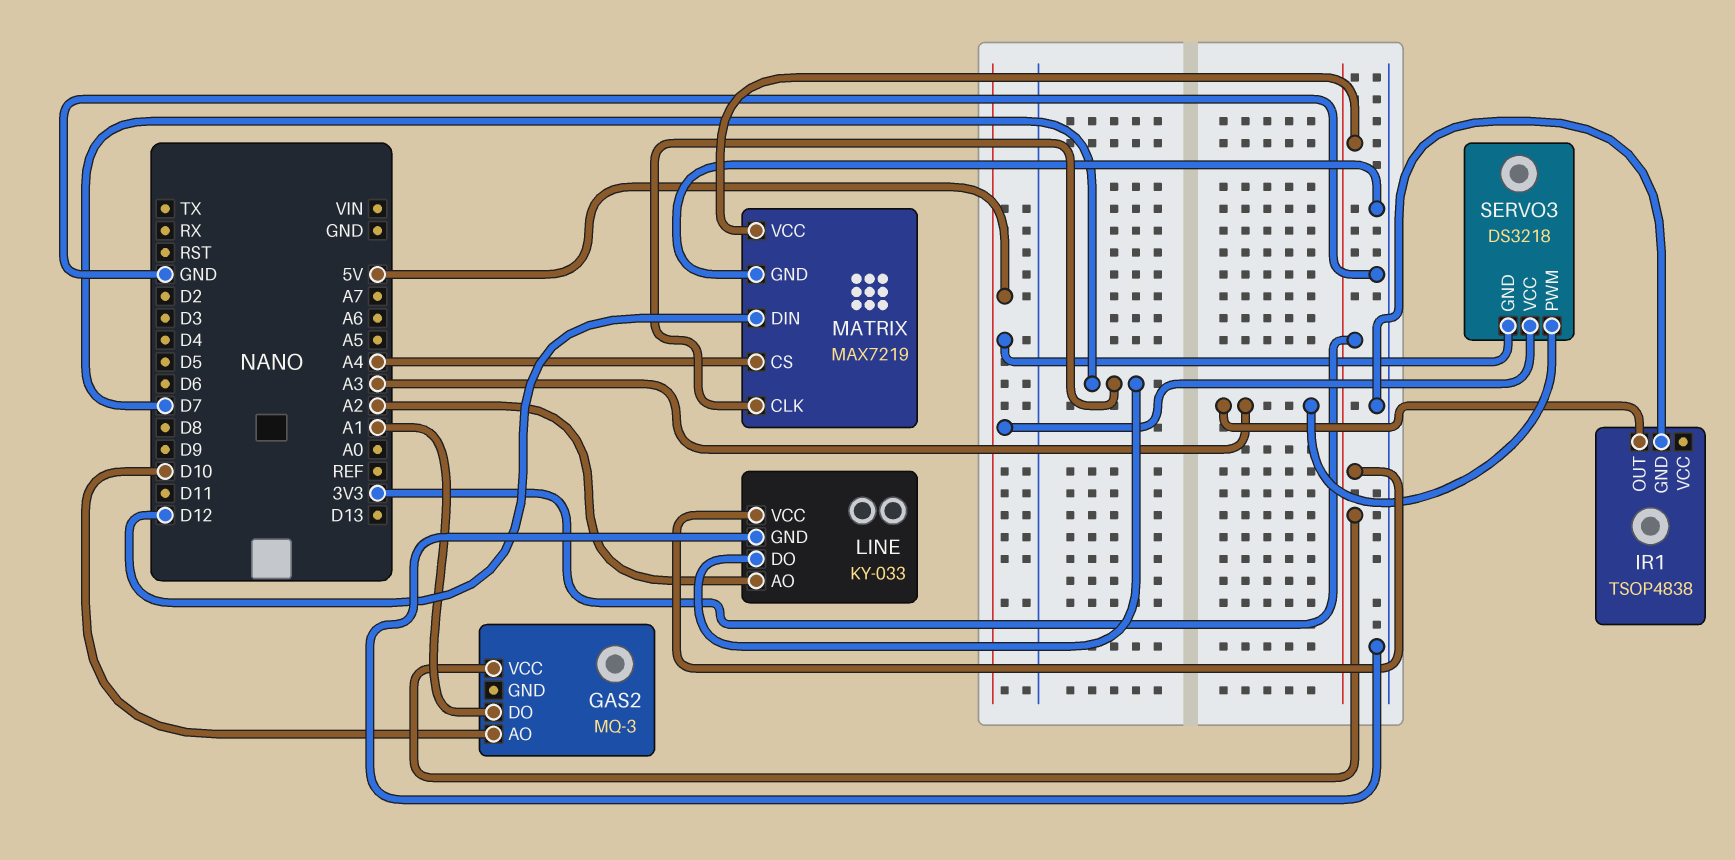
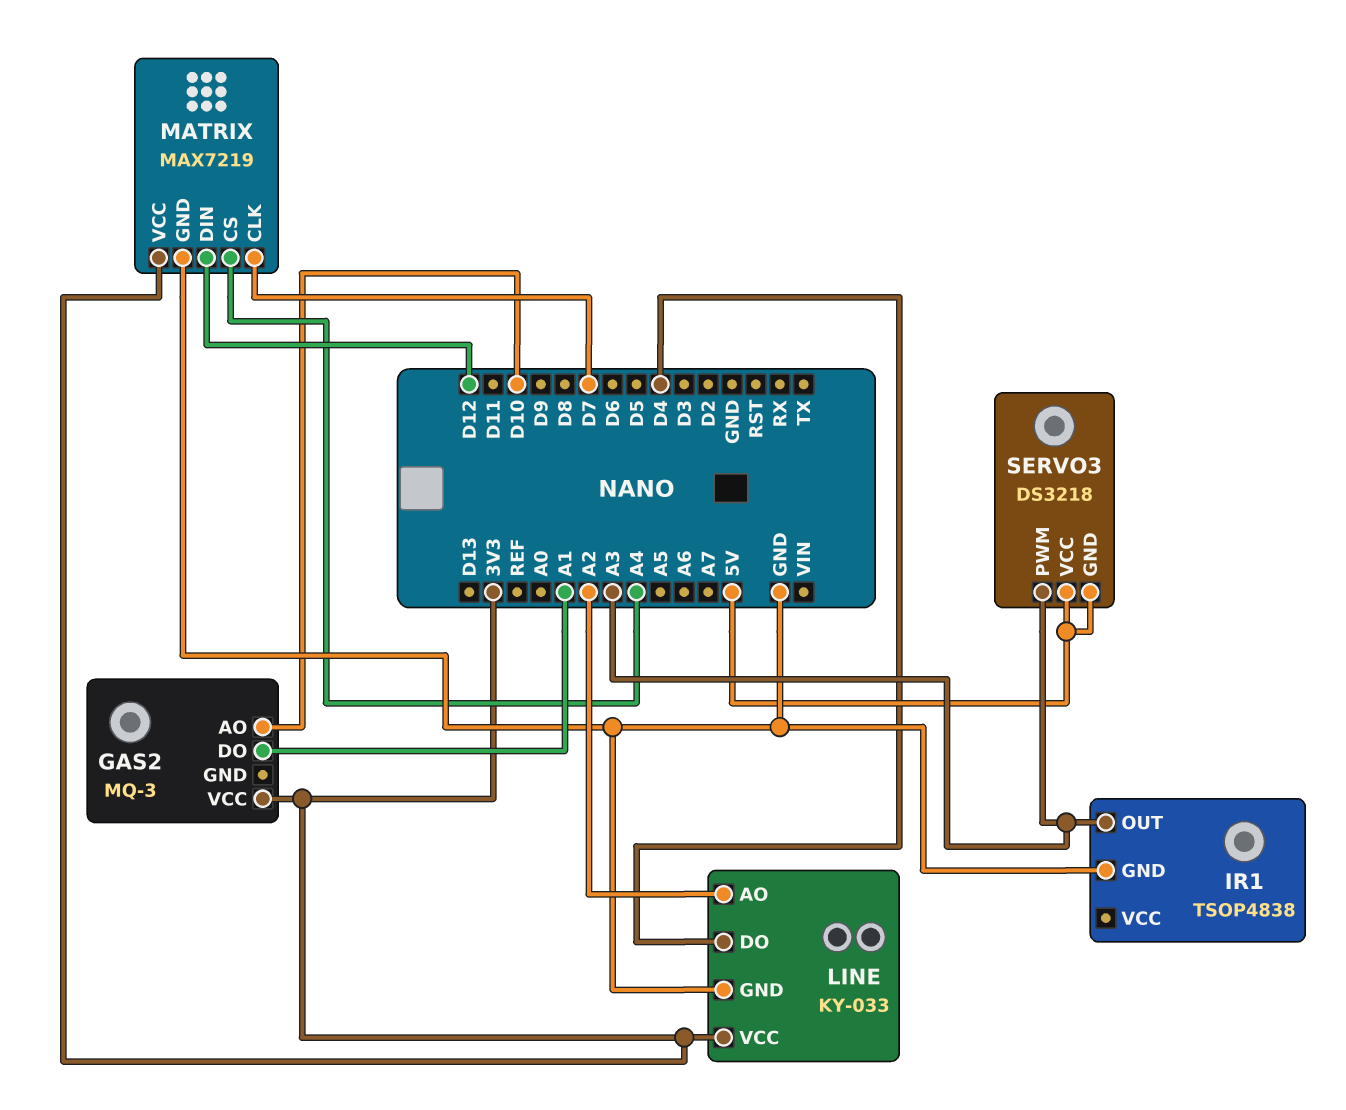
LINE pin DO: D7 -> D4

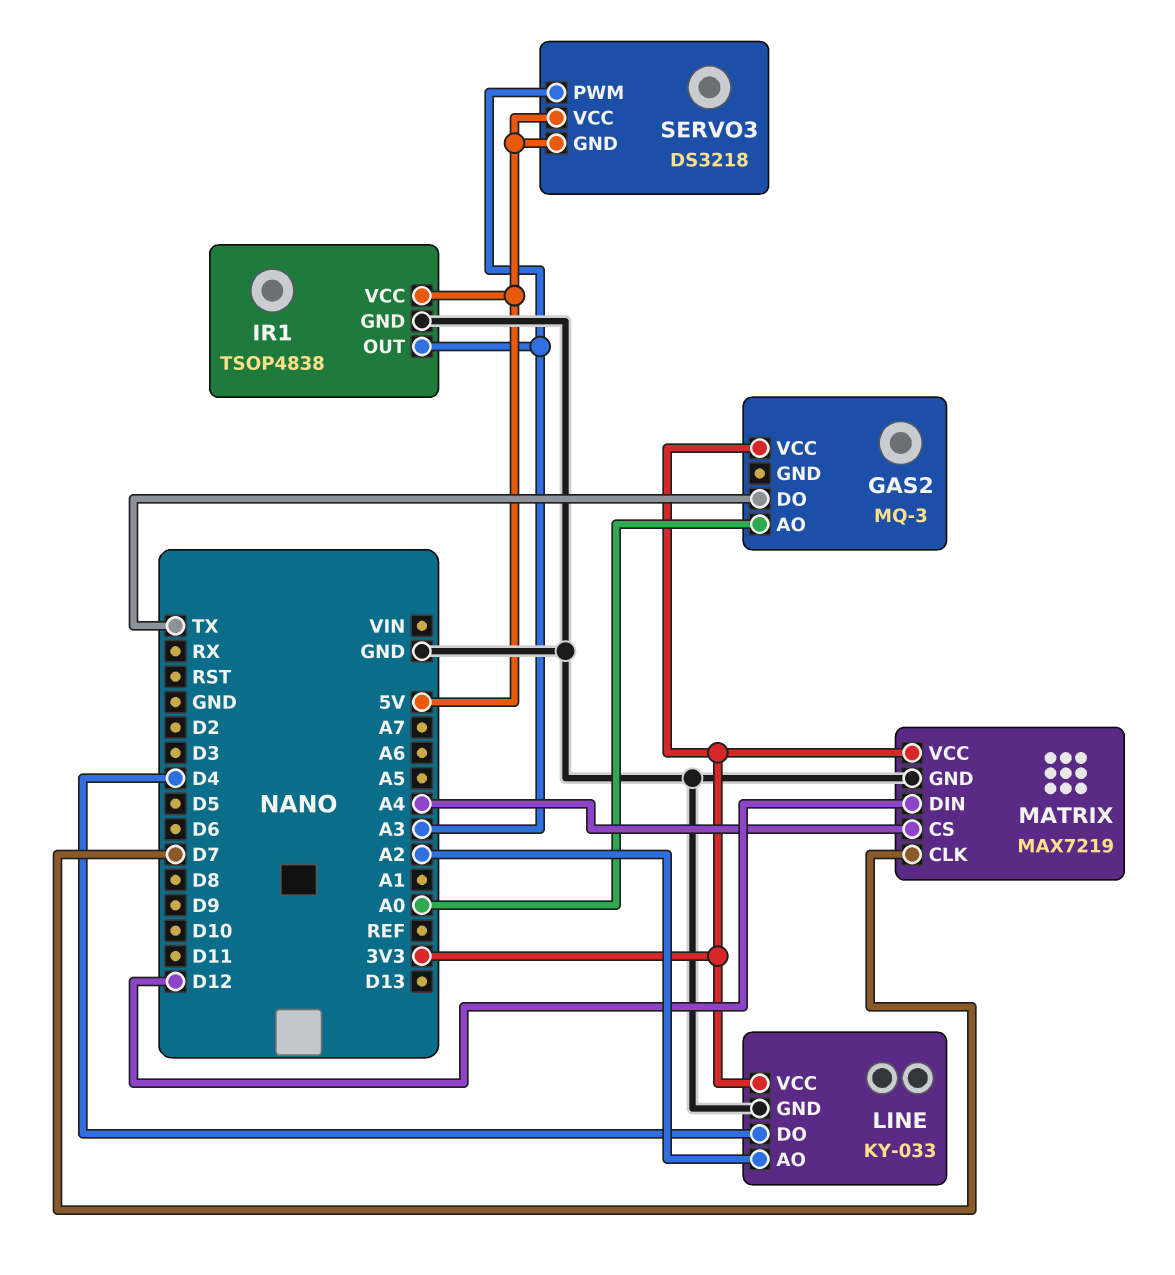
GAS2 pin AO: D10 -> A0
GAS2 pin DO: A1 -> TX
IR1 pin VCC: none -> 5V

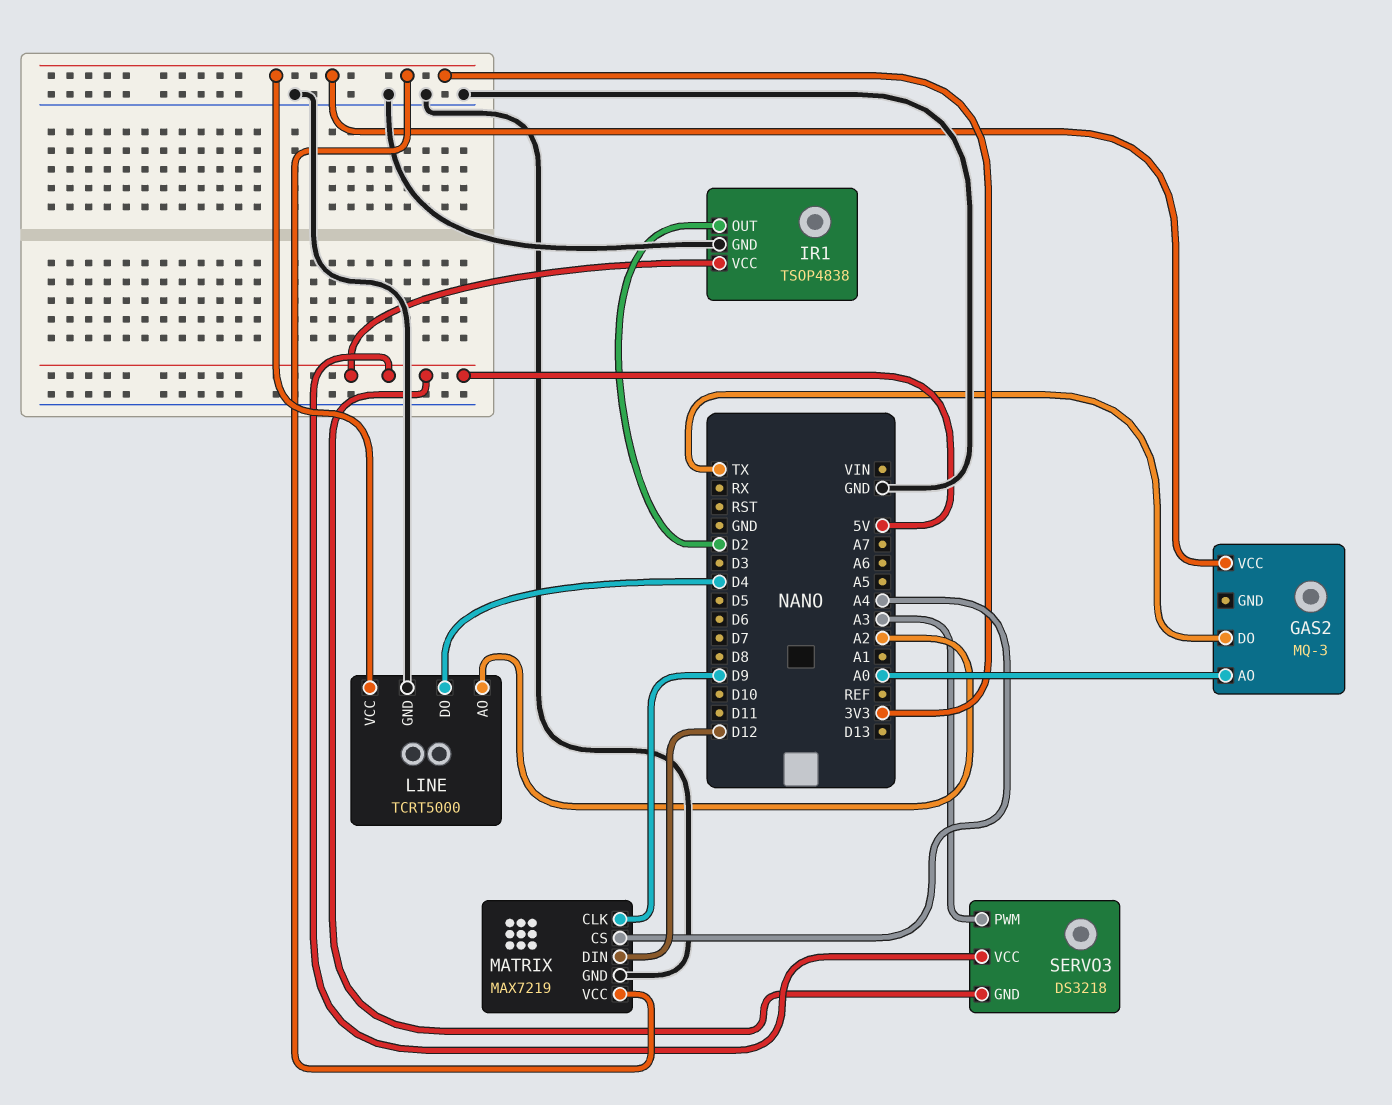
IR1 pin OUT: A3 -> D2
LINE: KY-033 -> TCRT5000
MATRIX pin CLK: D7 -> D9

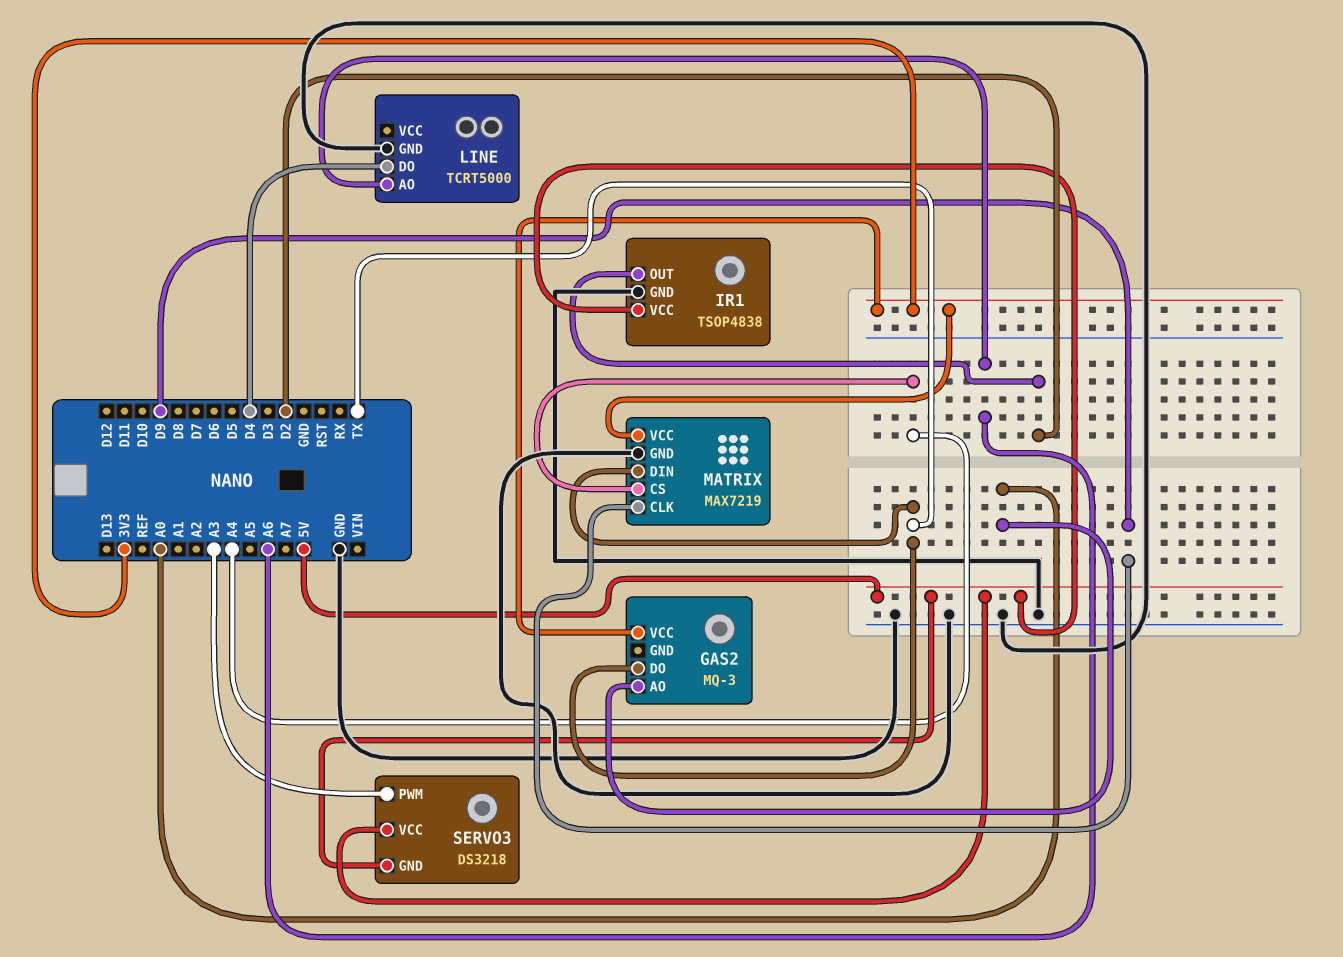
LINE pin AO: A2 -> A6
LINE pin VCC: 3V3 -> none
MATRIX pin DIN: D12 -> TX

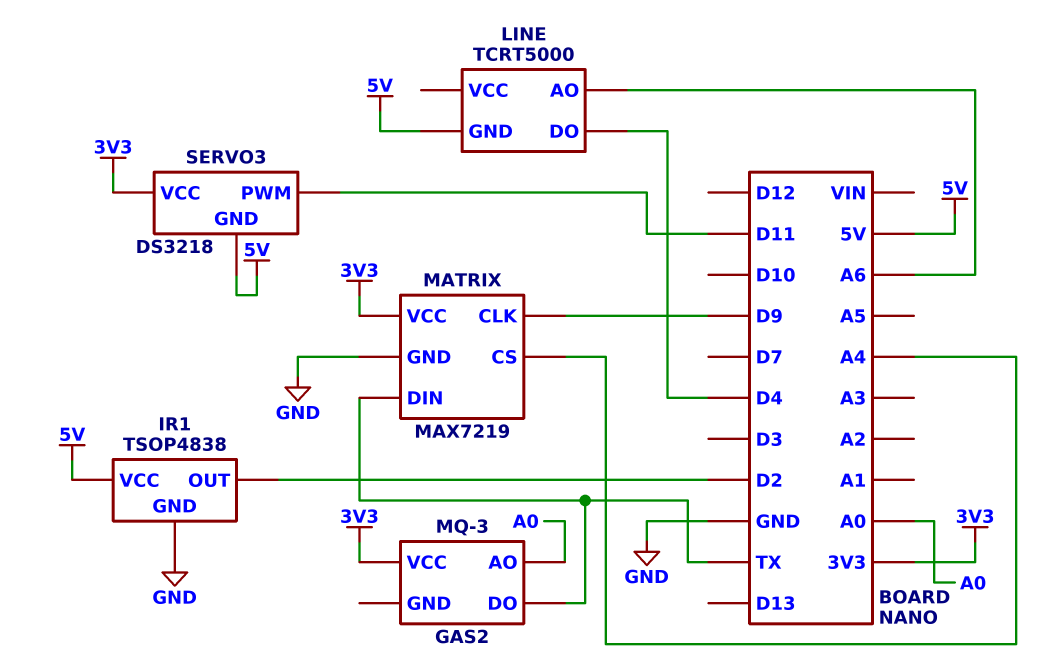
LINE pin GND: GND -> 5V
SERVO3 pin PWM: A3 -> D11
SERVO3 pin VCC: 5V -> 3V3

